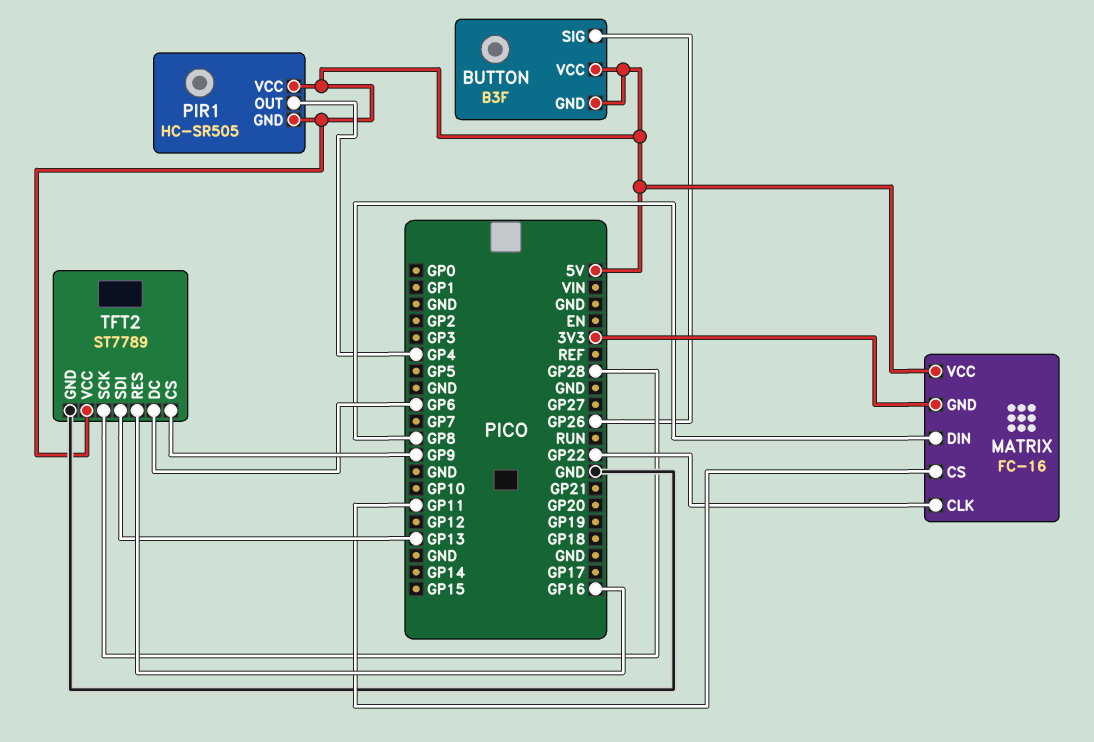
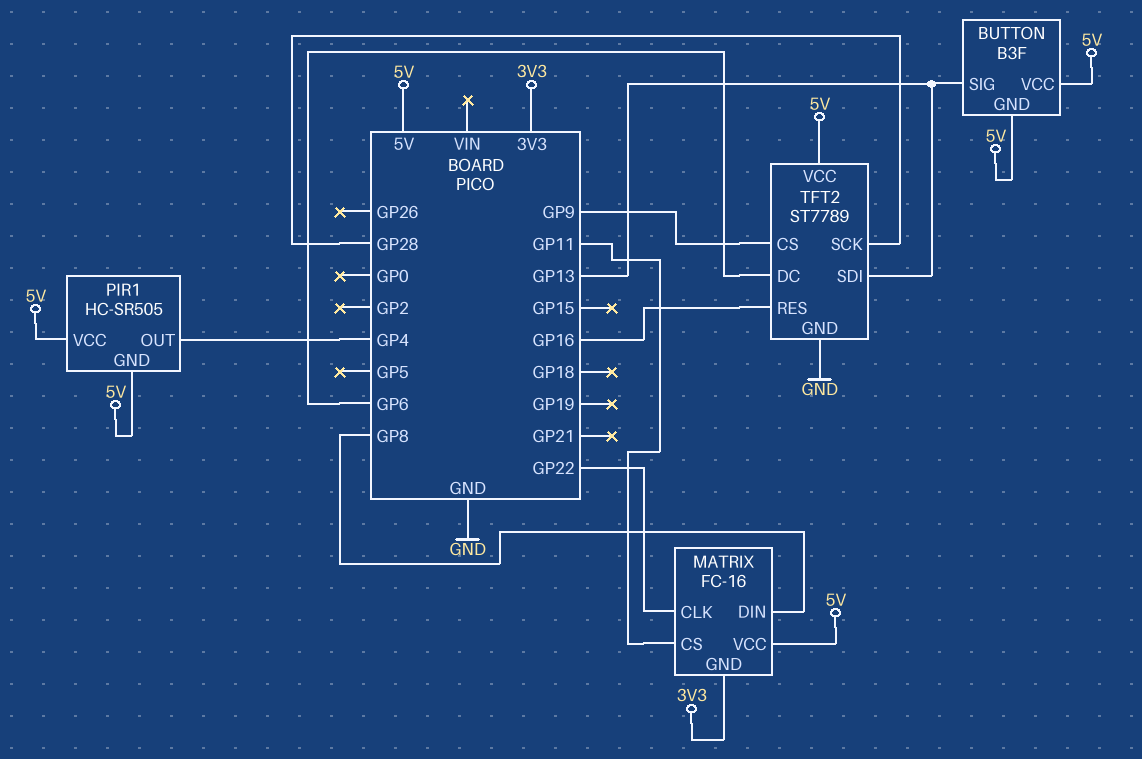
BUTTON pin SIG: GP26 -> GP13

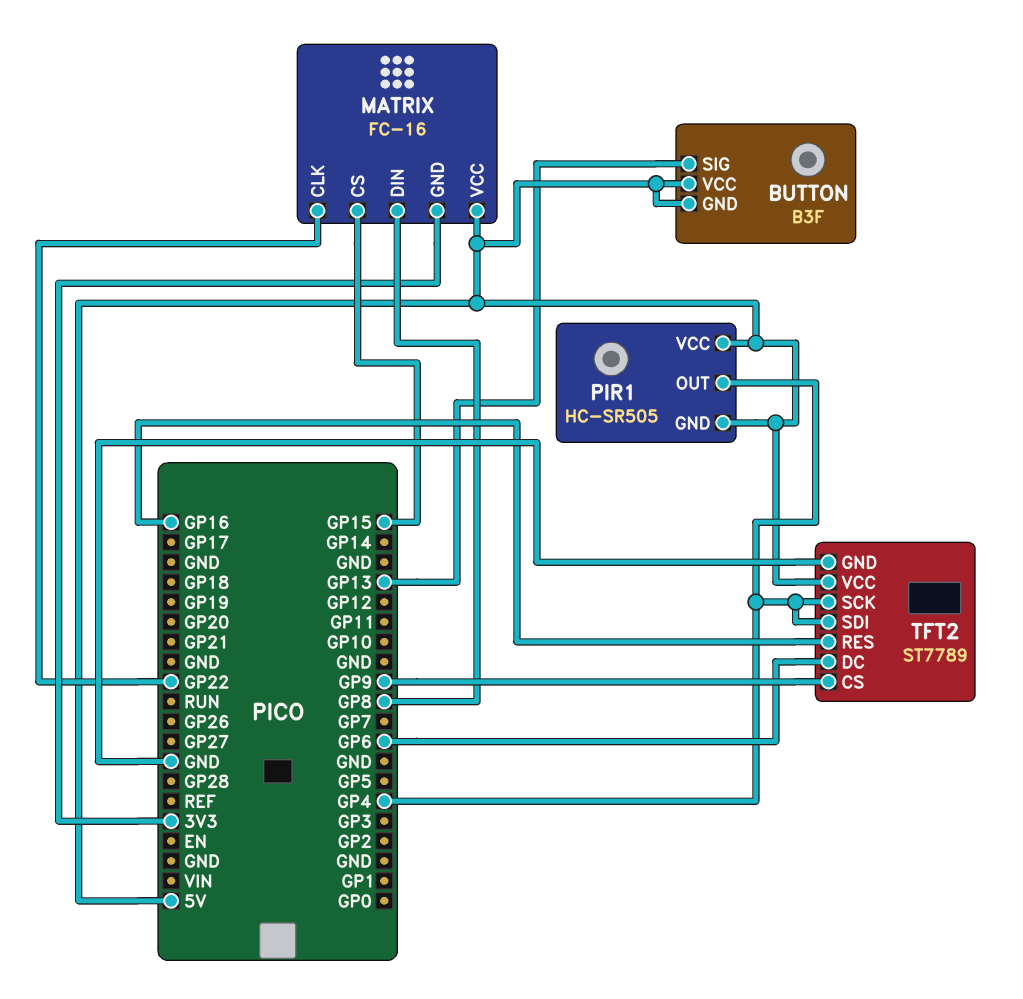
MATRIX pin CS: GP11 -> GP15
TFT2 pin SCK: GP28 -> GP4
TFT2 pin SDI: GP13 -> GP4

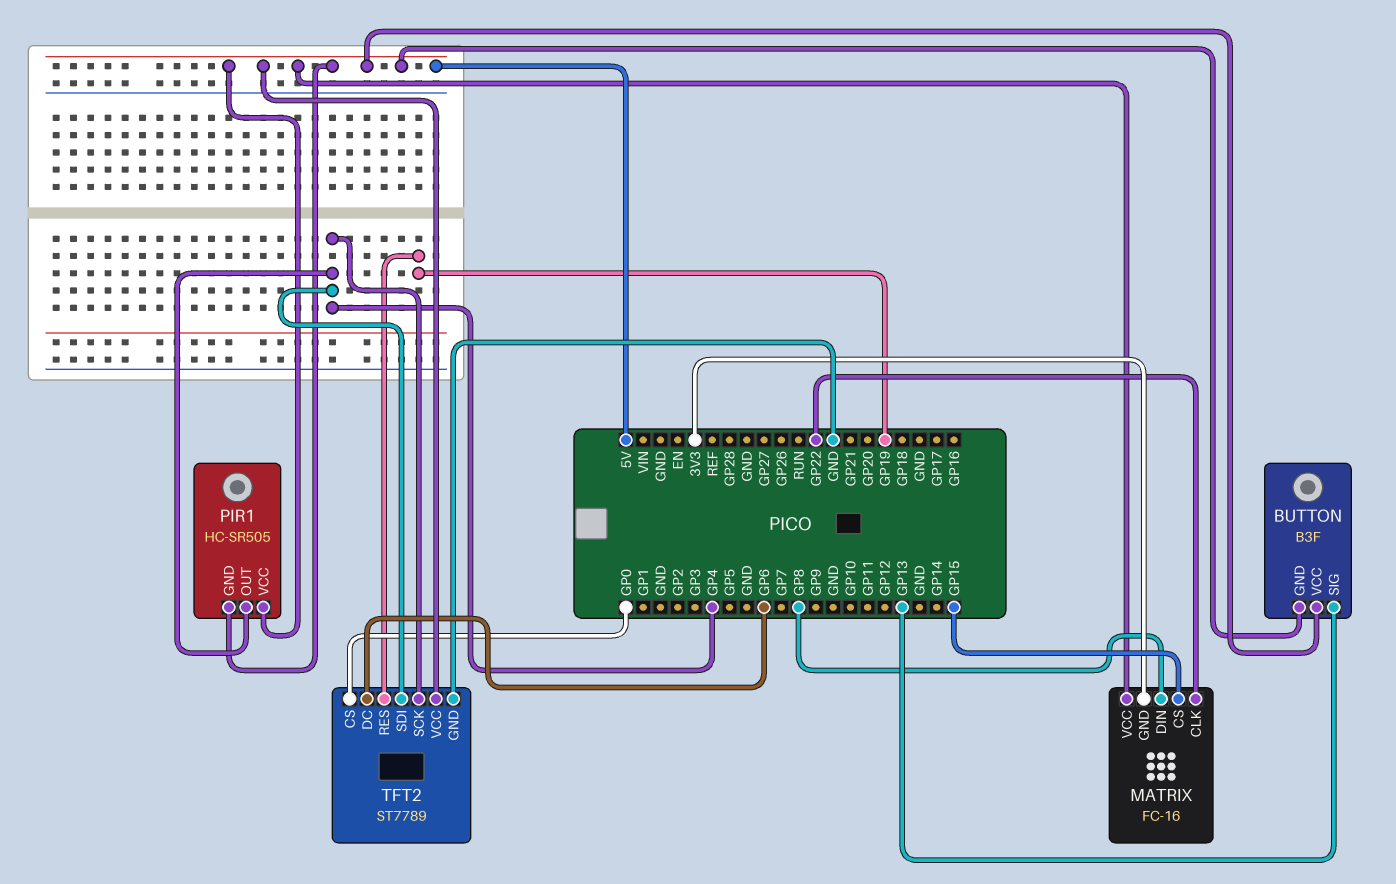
TFT2 pin CS: GP9 -> GP0
TFT2 pin RES: GP16 -> GP19

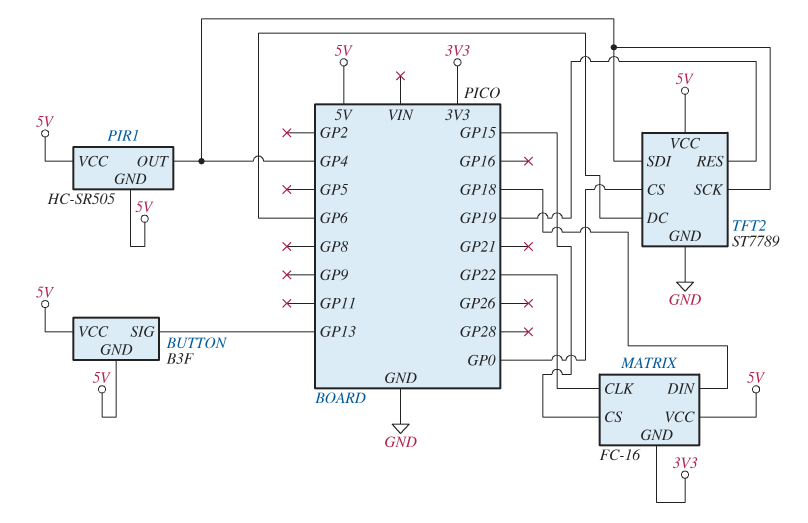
MATRIX pin DIN: GP8 -> GP18

